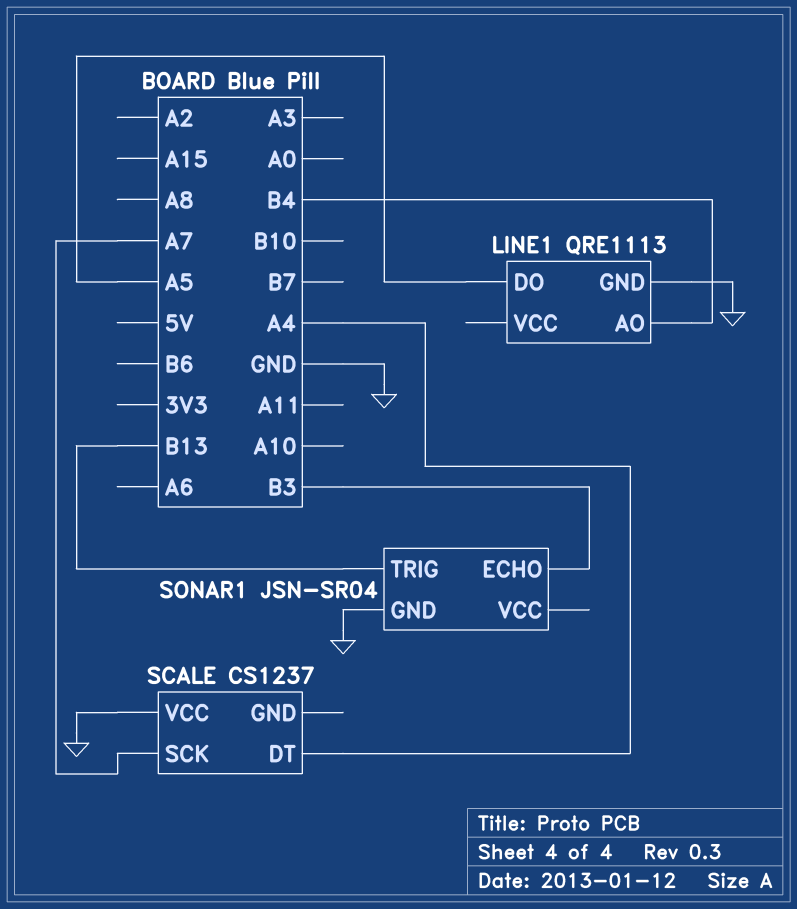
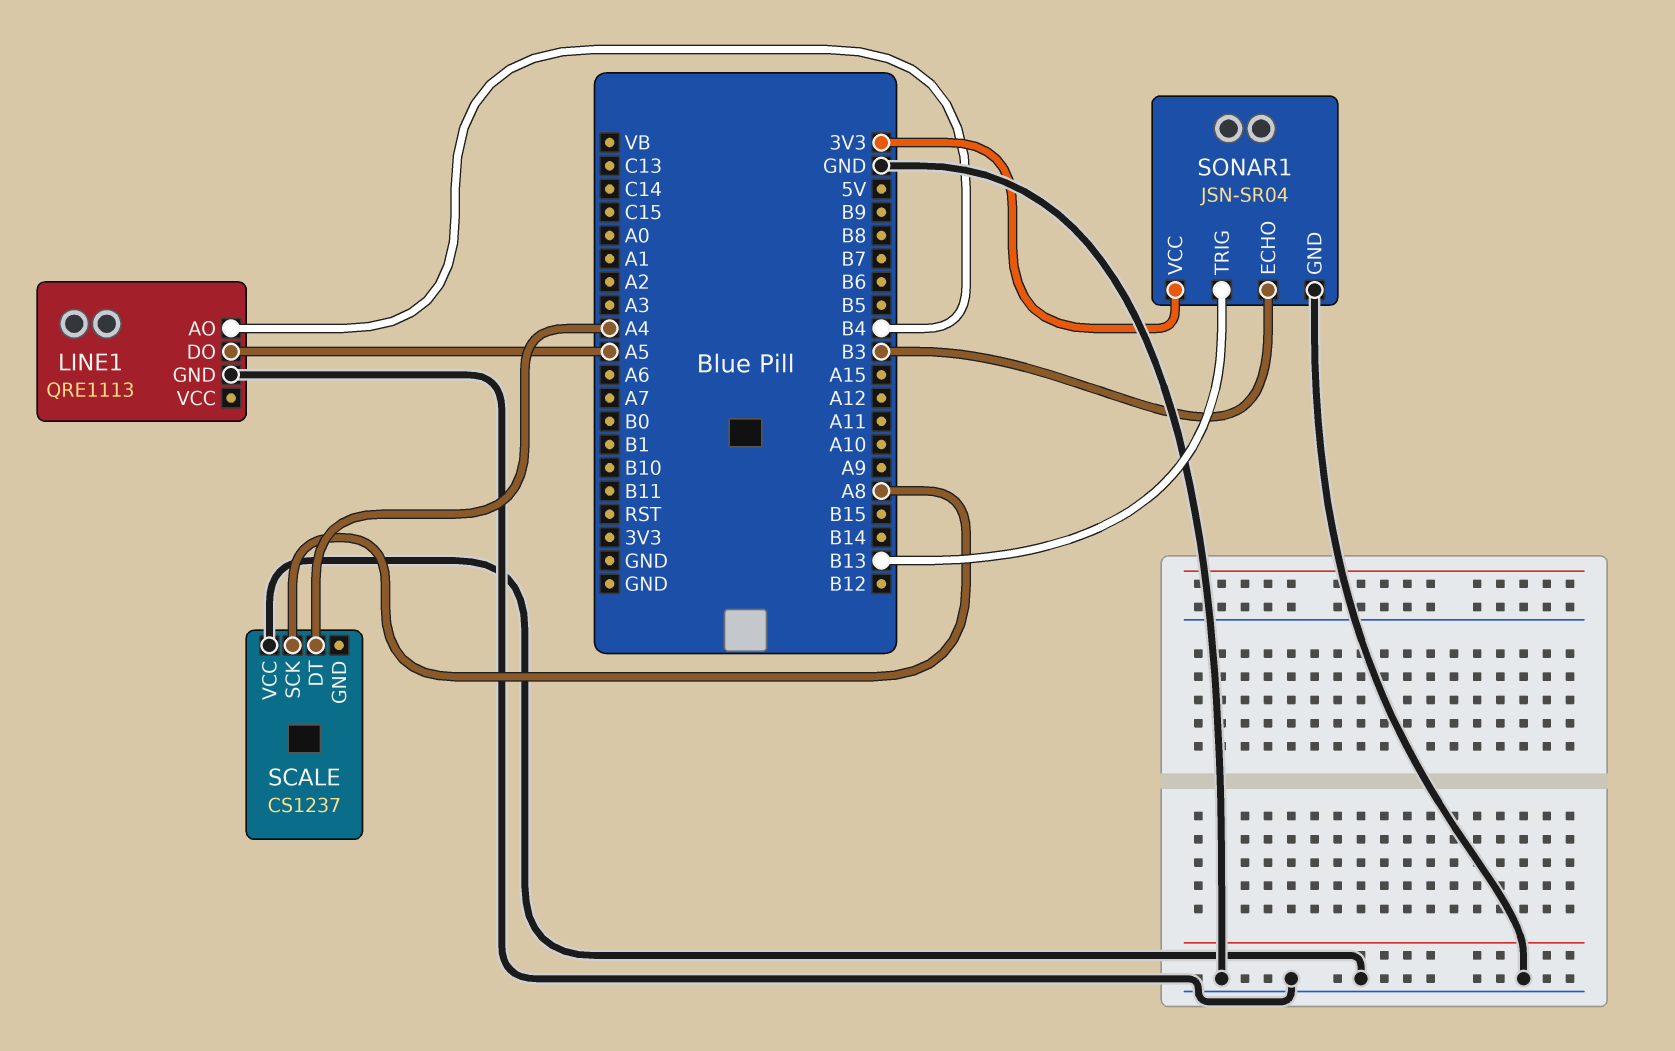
SCALE pin SCK: A7 -> A8
SONAR1 pin VCC: none -> 3V3

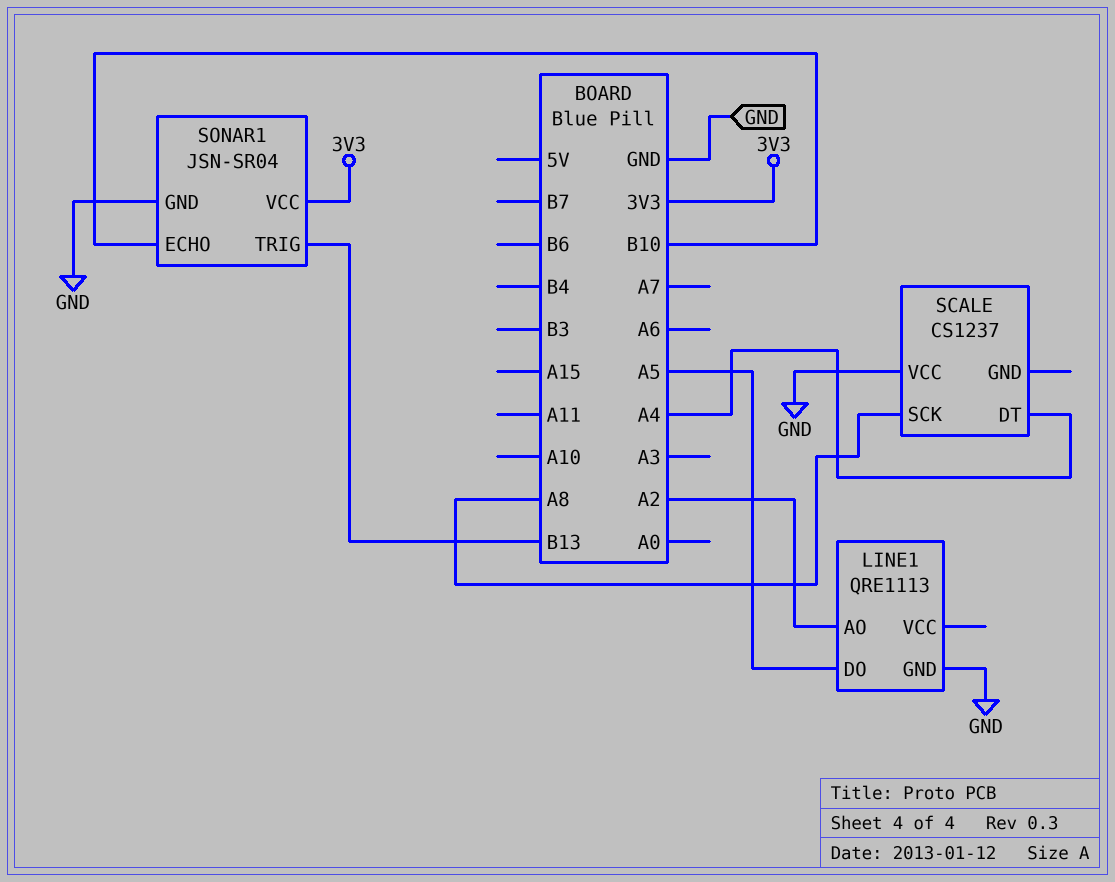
LINE1 pin AO: B4 -> A2
SONAR1 pin ECHO: B3 -> B10

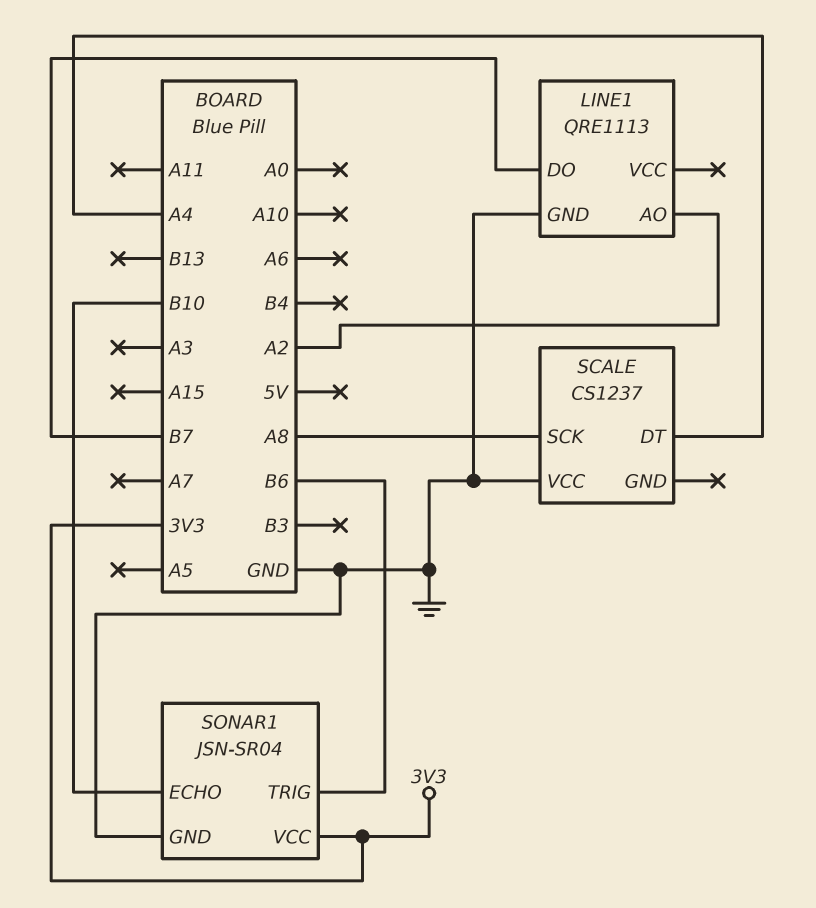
LINE1 pin DO: A5 -> B7
SONAR1 pin TRIG: B13 -> B6

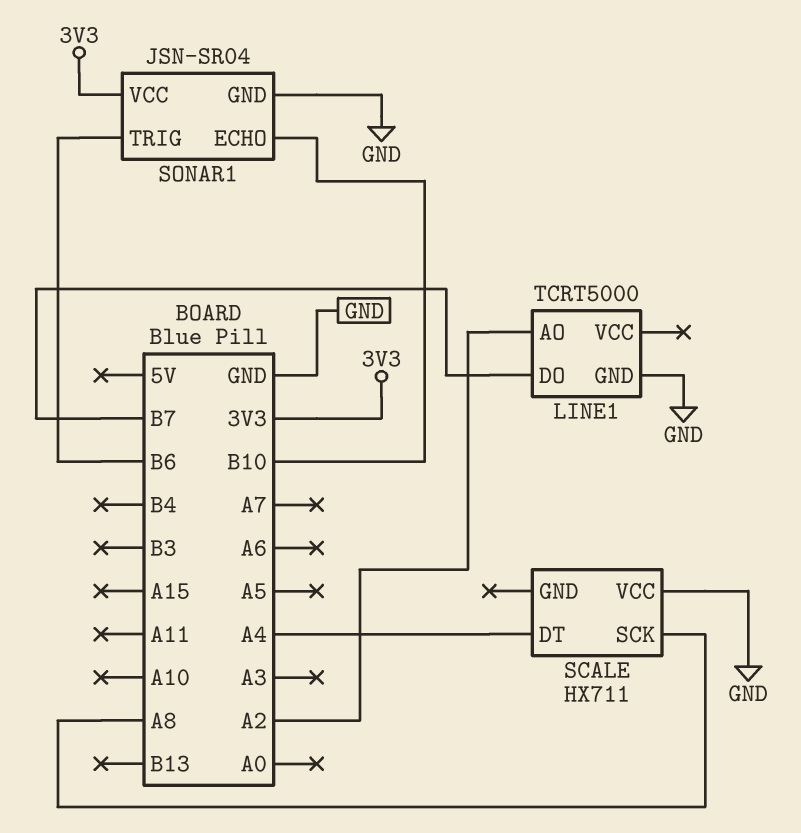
LINE1: QRE1113 -> TCRT5000
SCALE: CS1237 -> HX711

